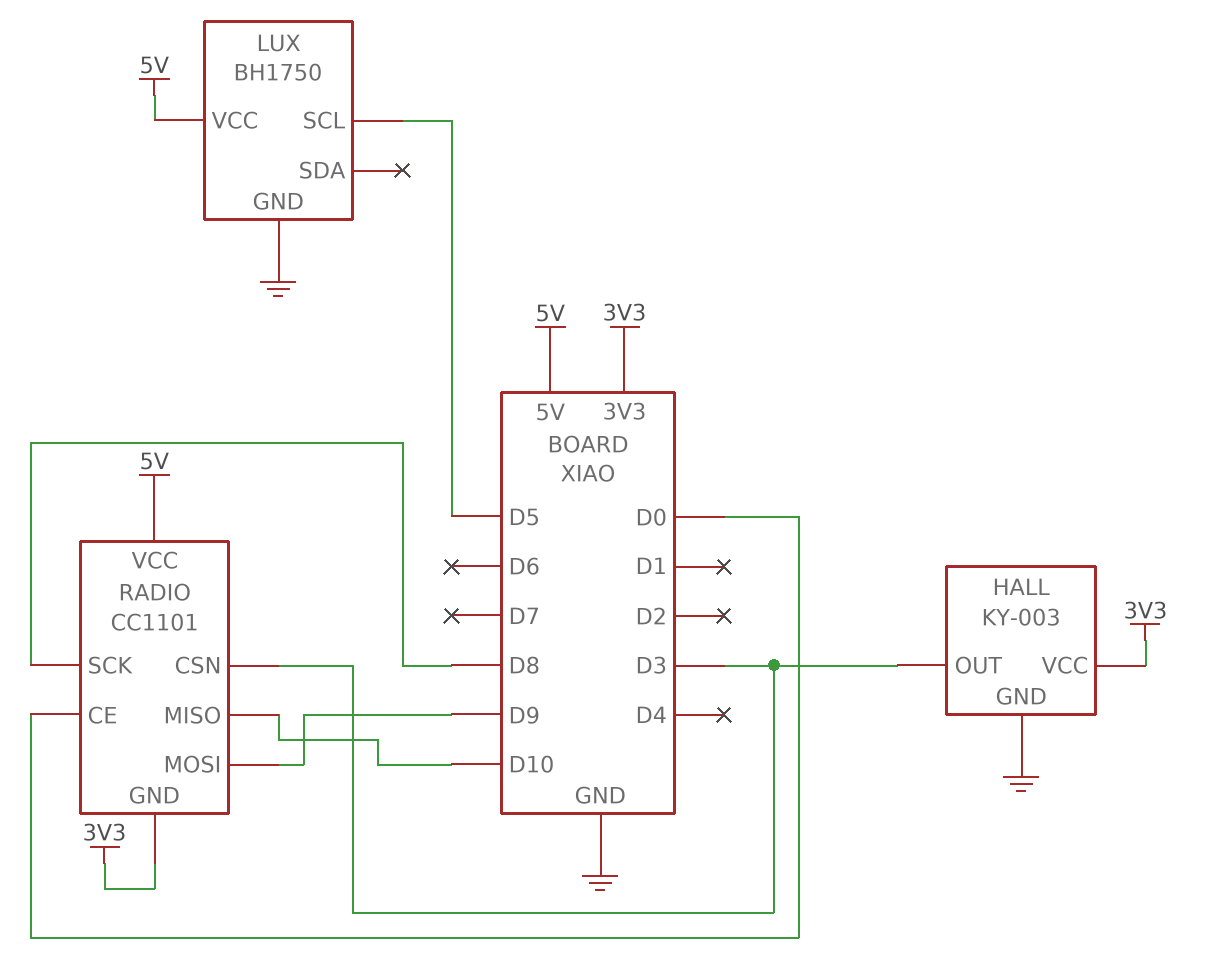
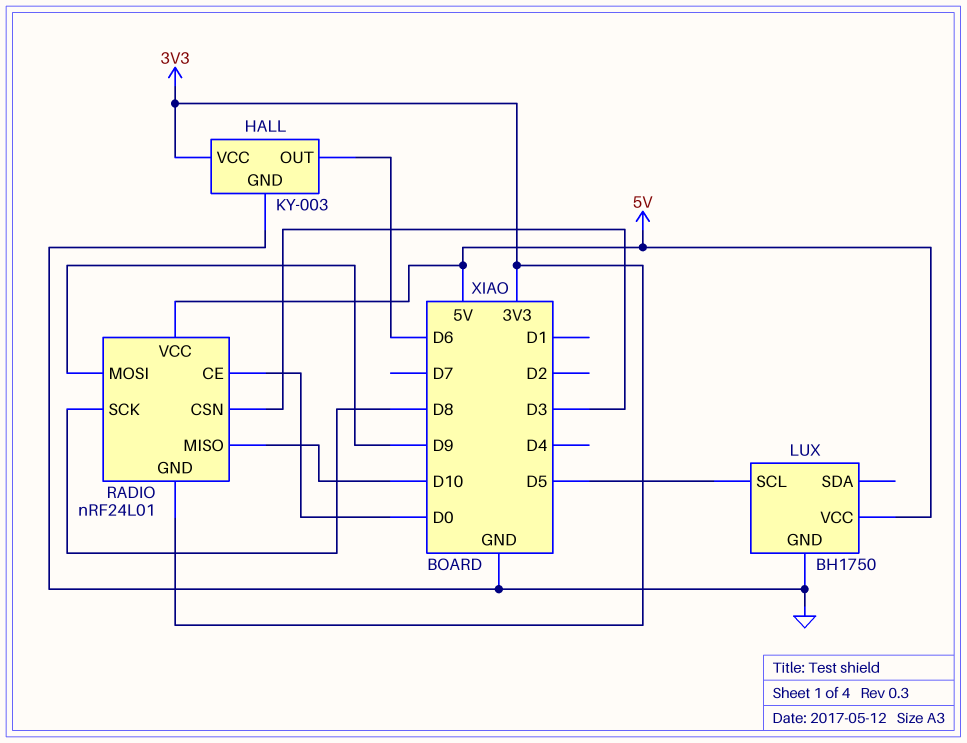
HALL pin OUT: D3 -> D6
RADIO: CC1101 -> nRF24L01

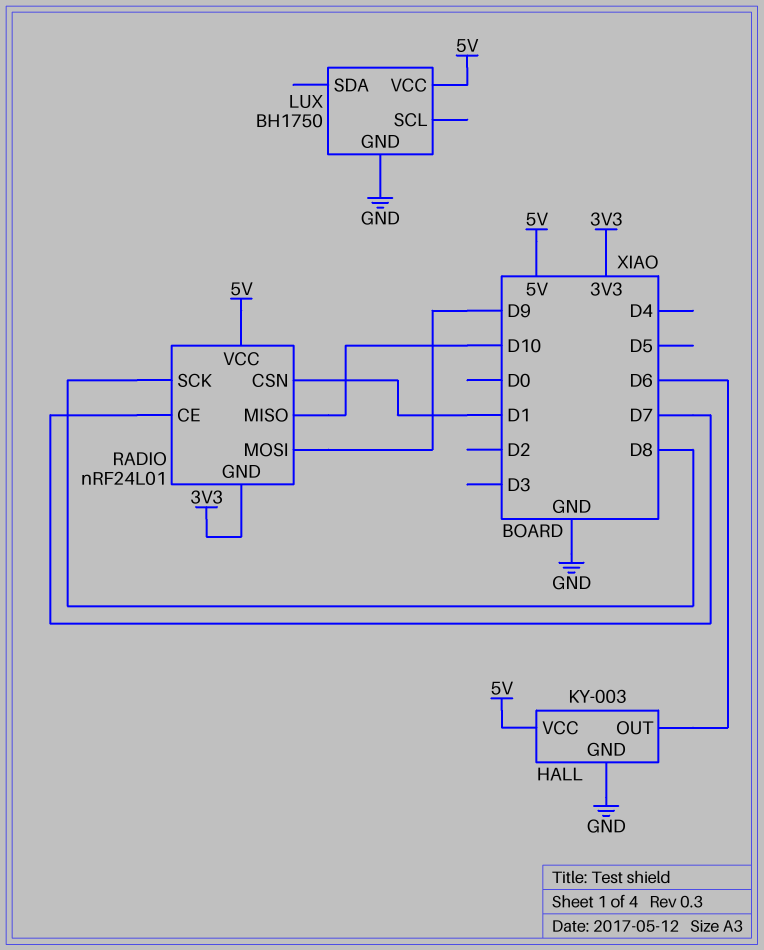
HALL pin VCC: 3V3 -> 5V
LUX pin SCL: D5 -> none
RADIO pin CE: D0 -> D7
RADIO pin CSN: D3 -> D1

